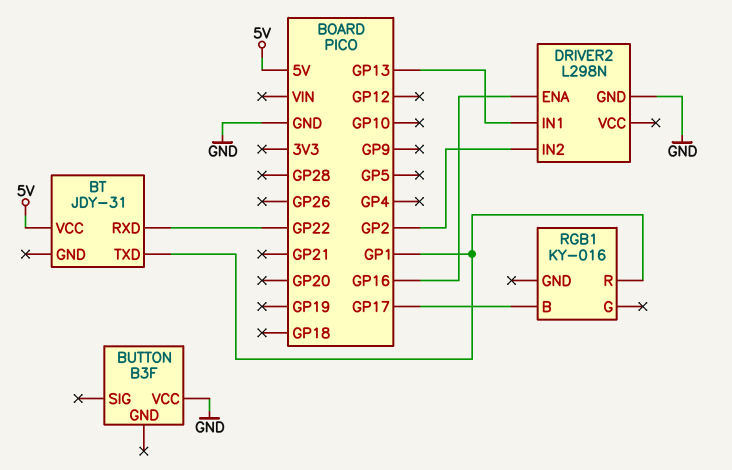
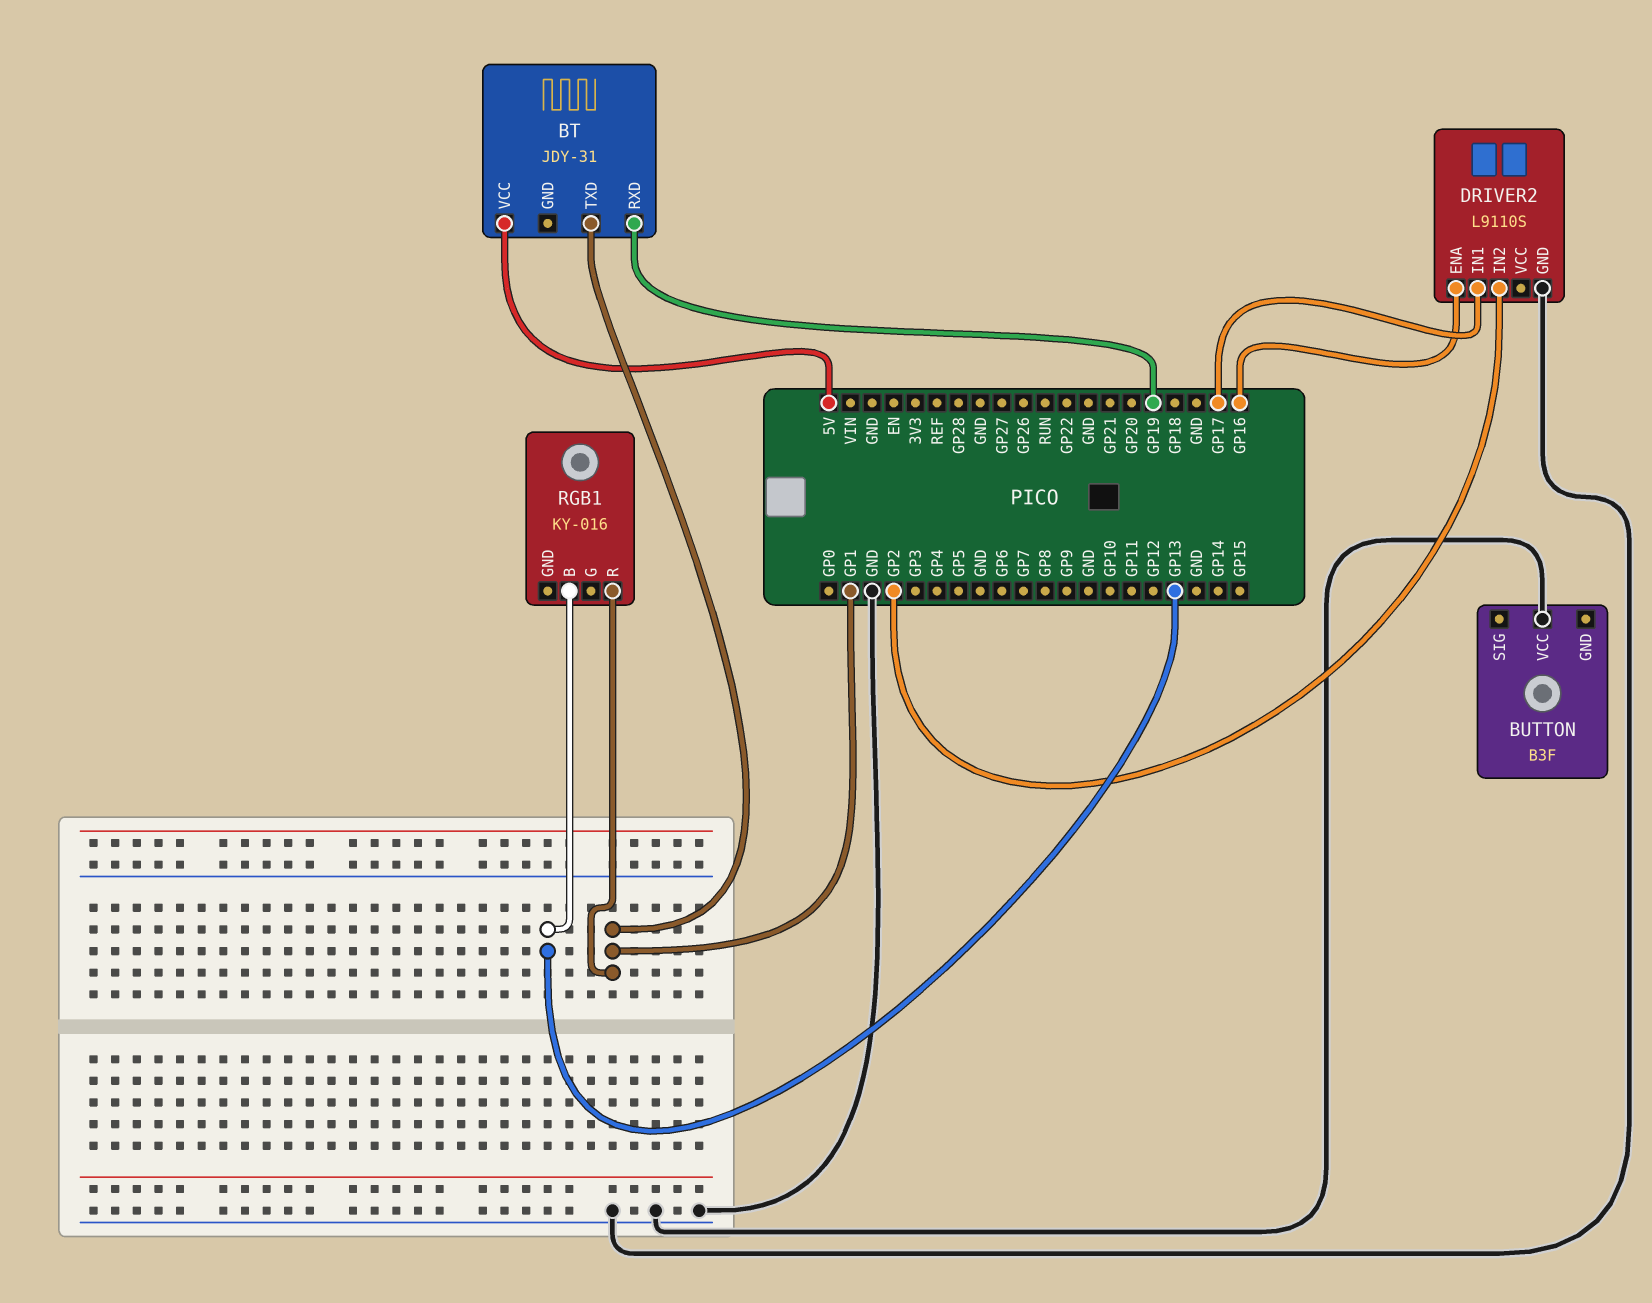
BT pin RXD: GP22 -> GP19
DRIVER2: L298N -> L9110S
DRIVER2 pin IN1: GP13 -> GP17
RGB1 pin B: GP17 -> GP13

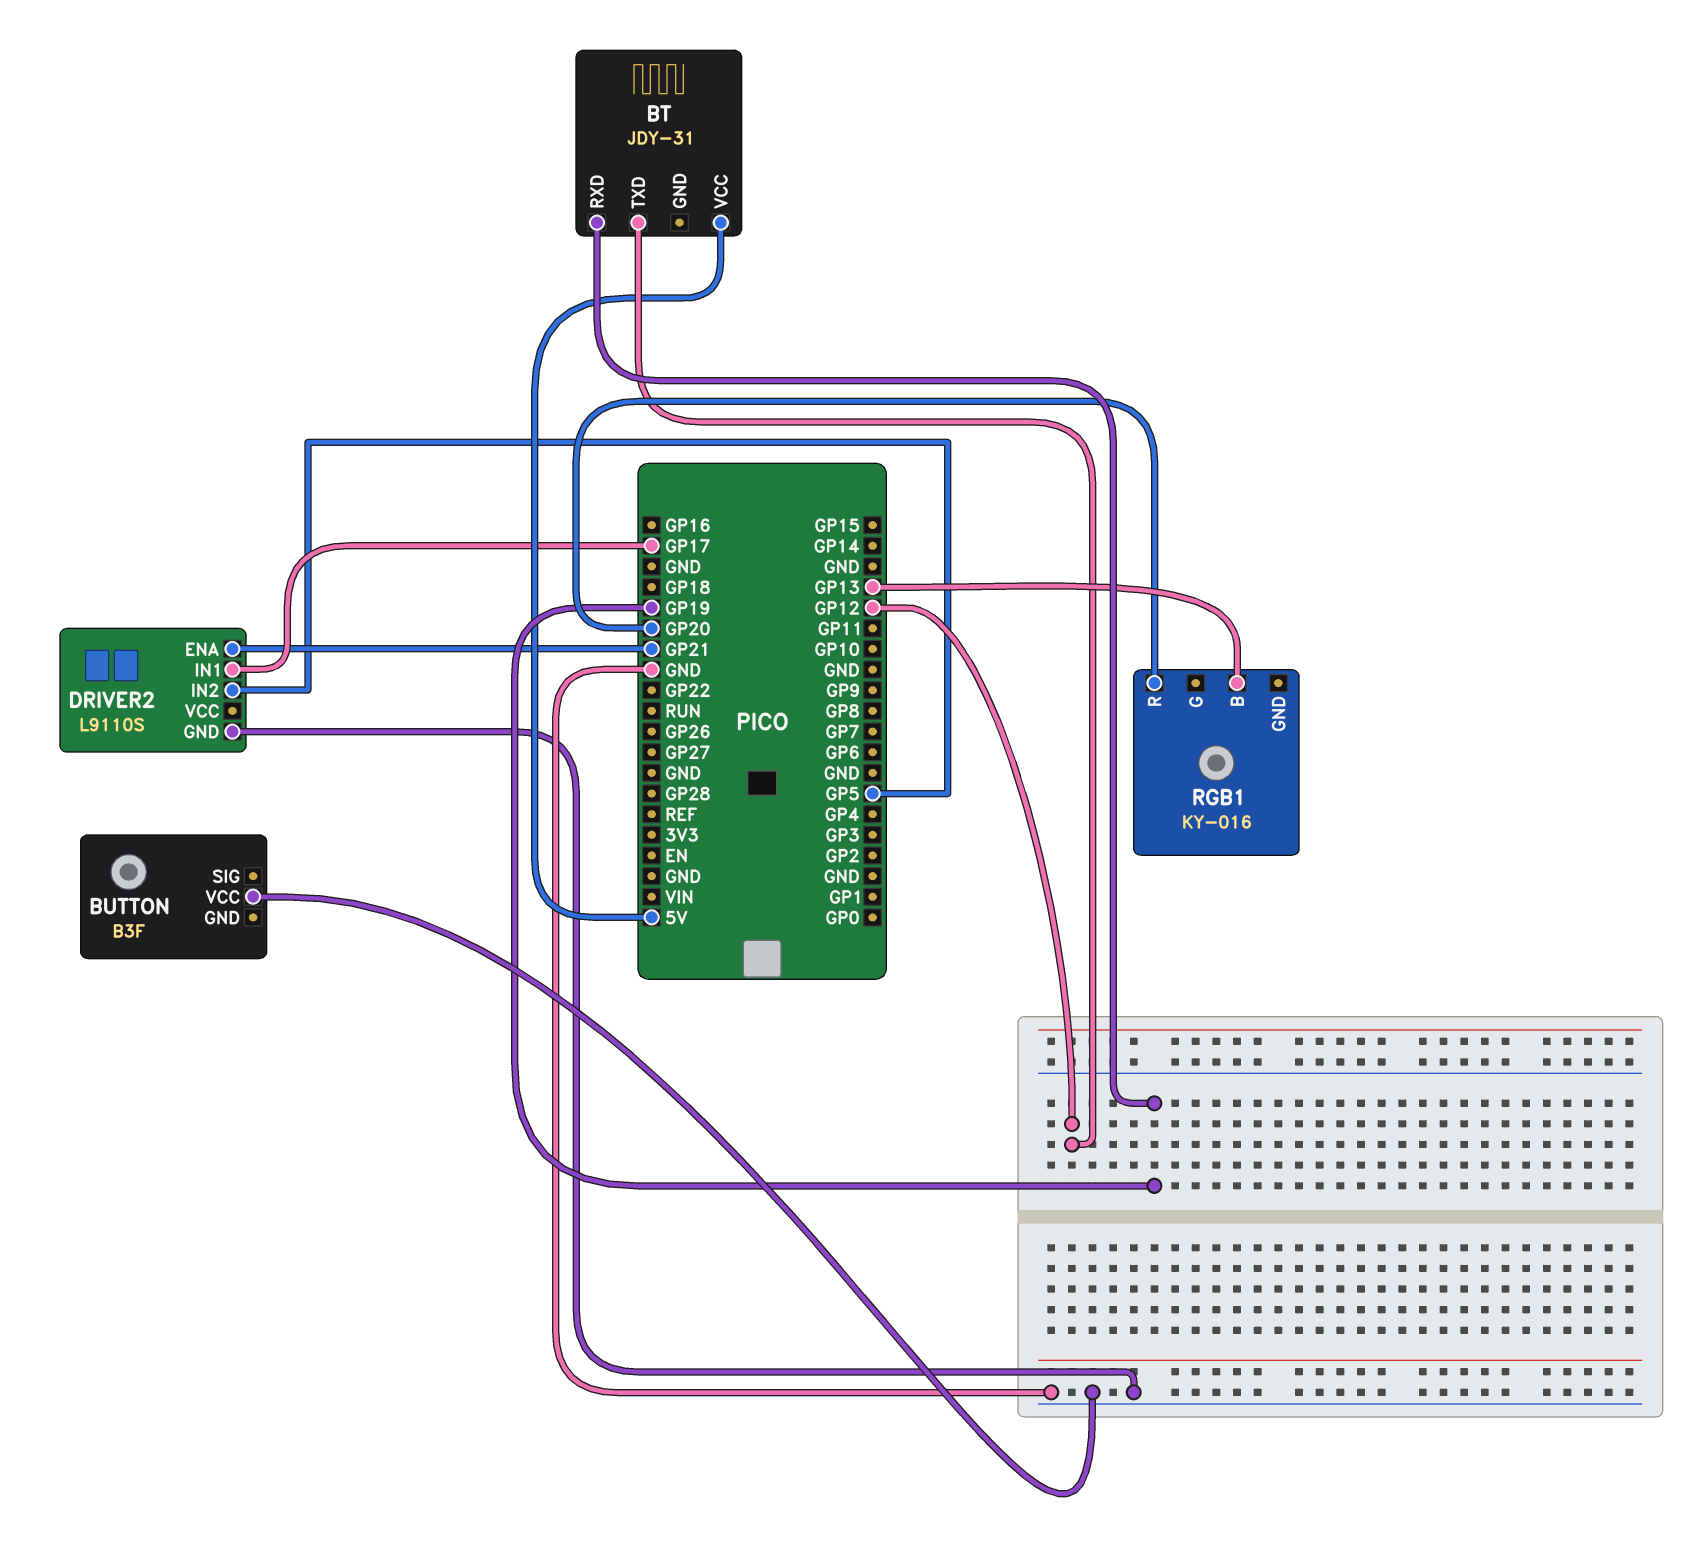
BT pin TXD: GP1 -> GP12
DRIVER2 pin ENA: GP16 -> GP21
DRIVER2 pin IN2: GP2 -> GP5
RGB1 pin R: GP1 -> GP20

